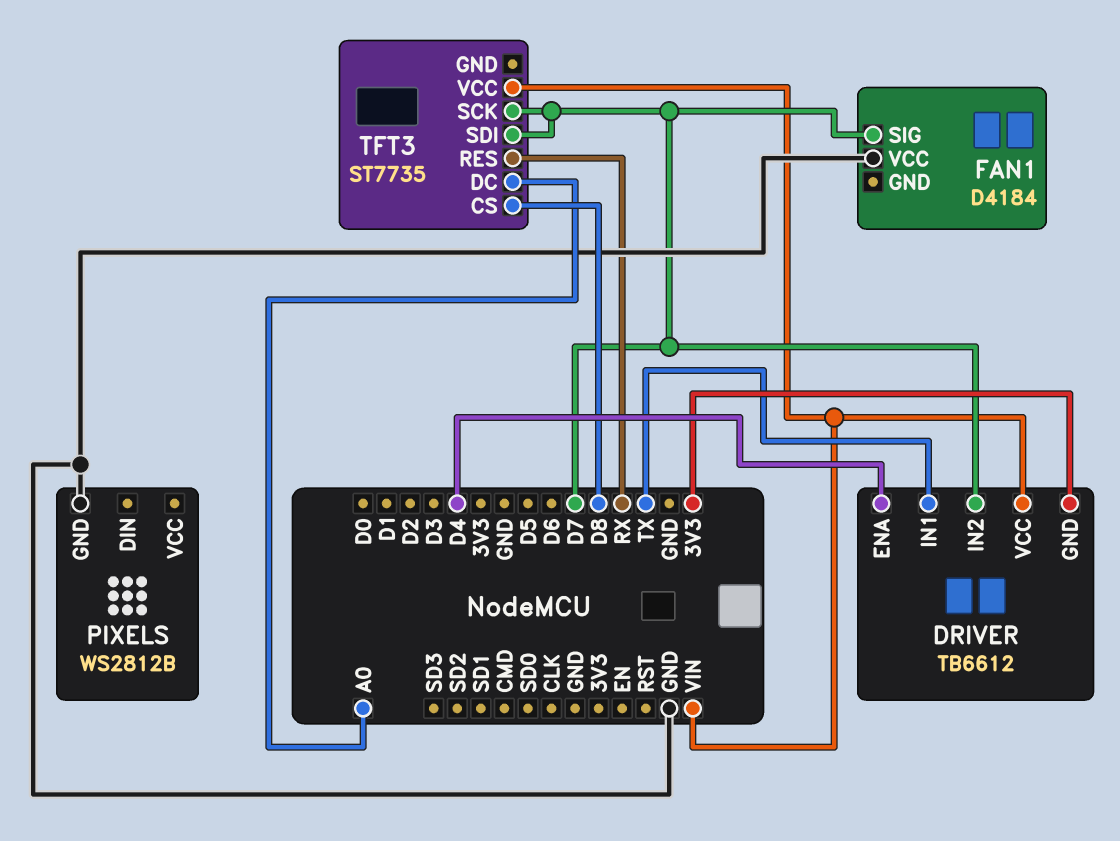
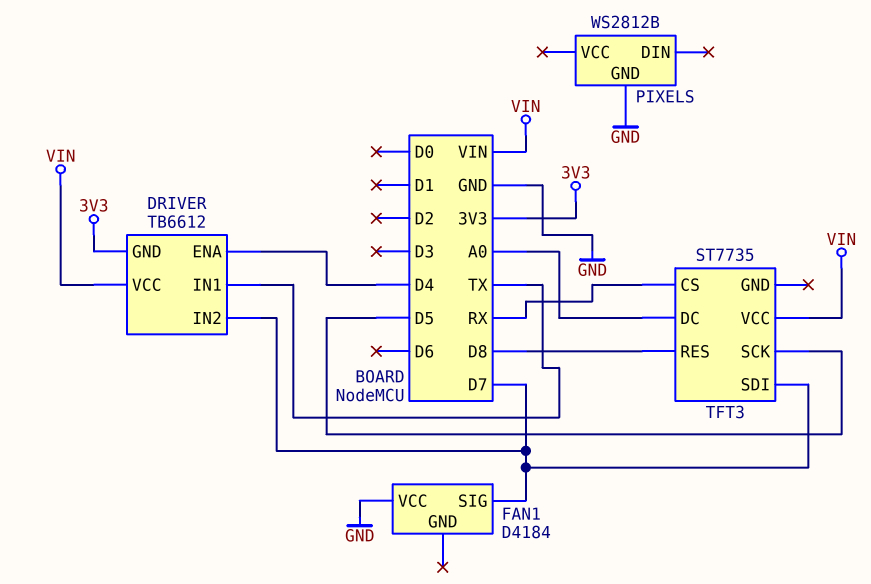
TFT3 pin CS: D8 -> RX
TFT3 pin RES: RX -> D8
TFT3 pin SCK: D7 -> D5

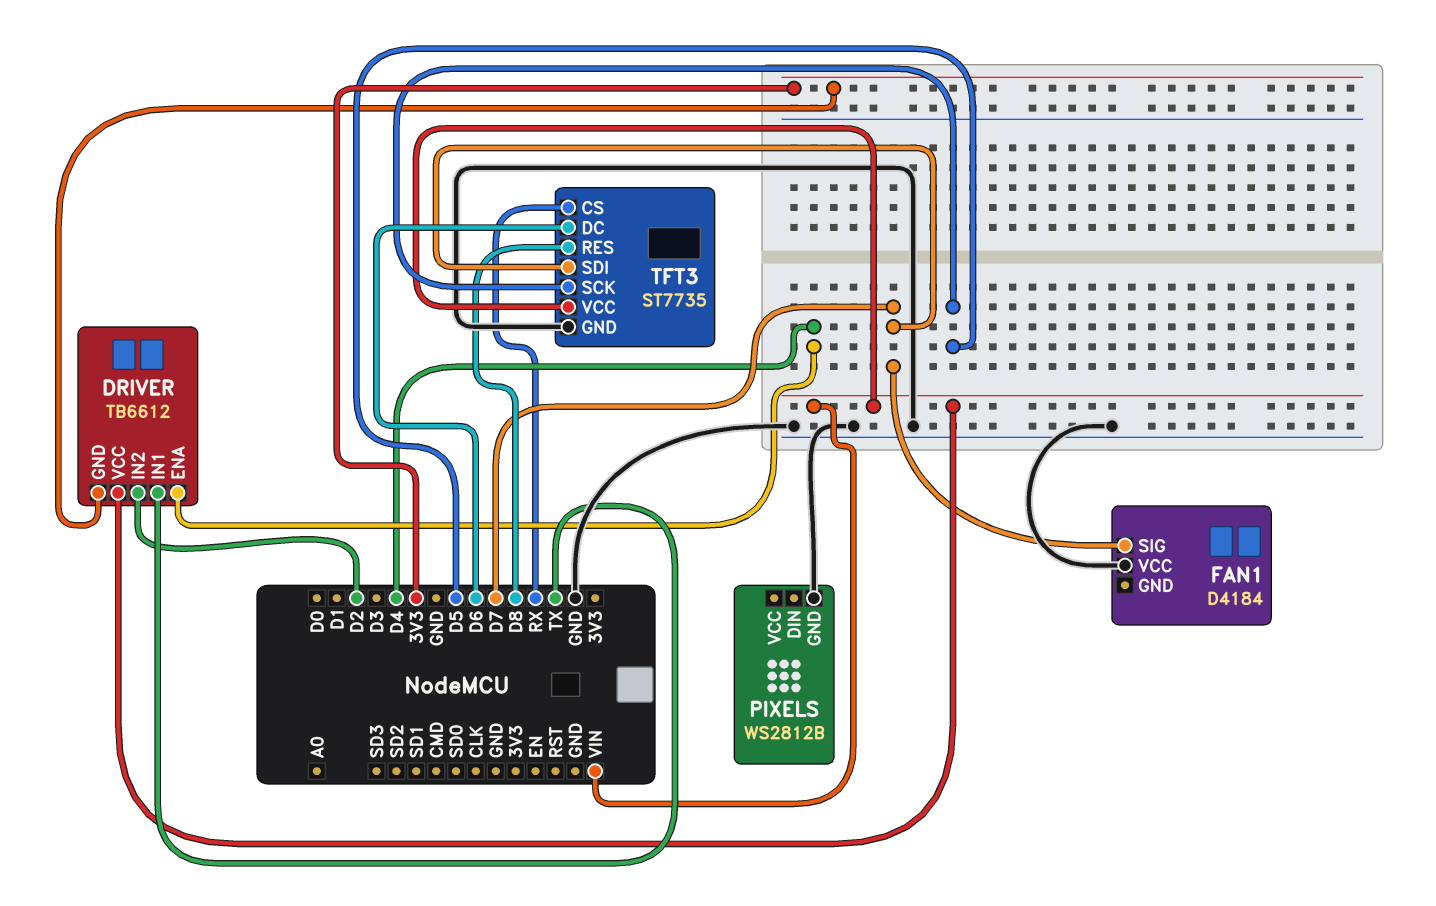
DRIVER pin IN2: D7 -> D2
TFT3 pin DC: A0 -> D6
TFT3 pin GND: none -> GND

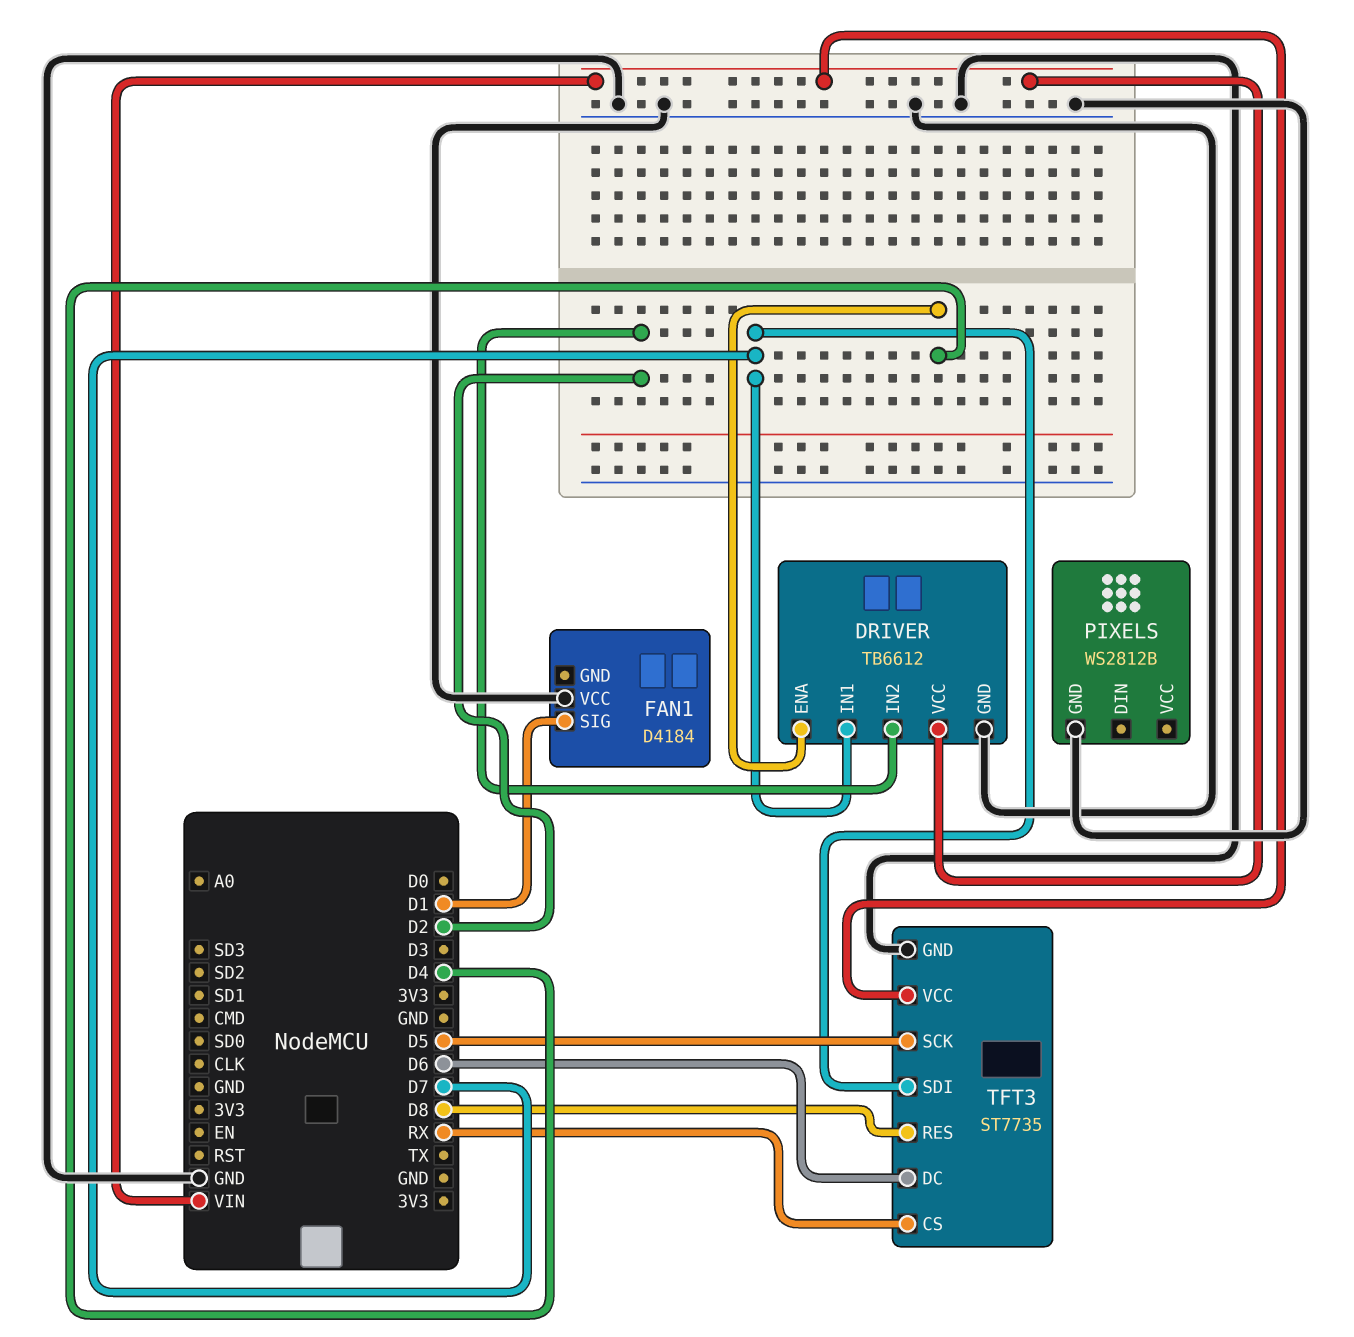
DRIVER pin GND: 3V3 -> GND
DRIVER pin IN1: TX -> D7
FAN1 pin SIG: D7 -> D1

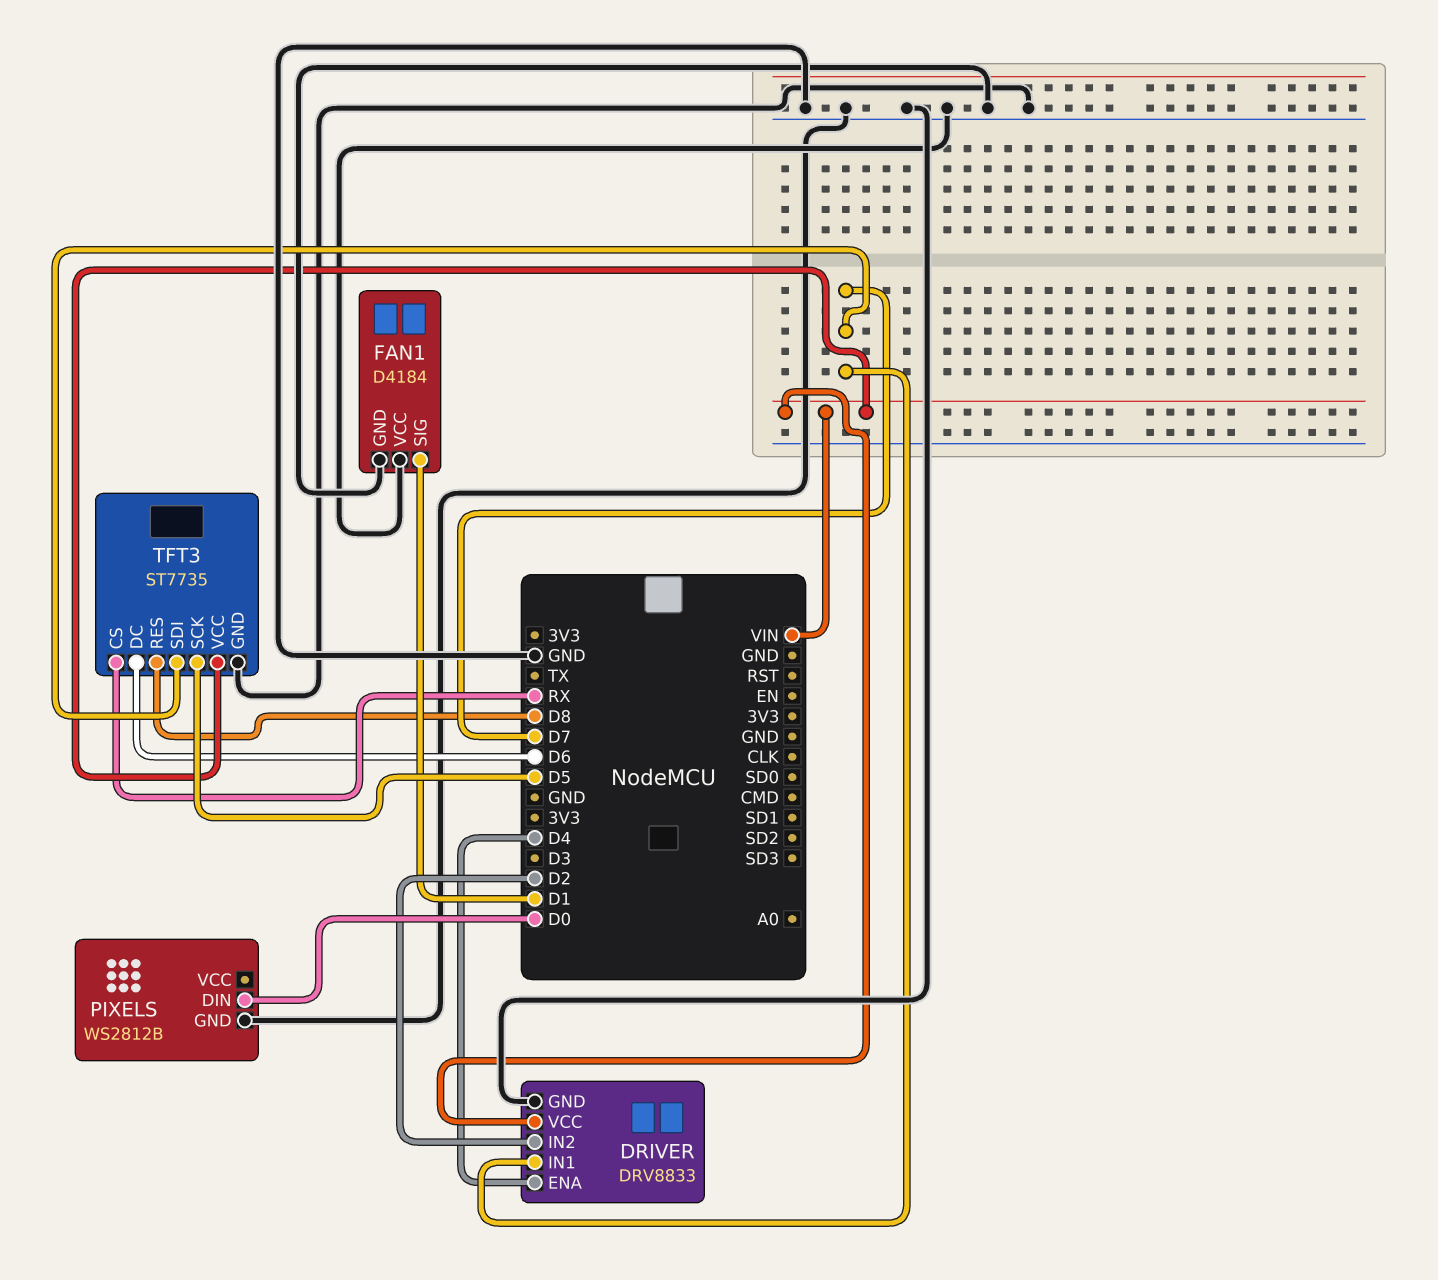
DRIVER: TB6612 -> DRV8833
FAN1 pin GND: none -> GND
PIXELS pin DIN: none -> D0

